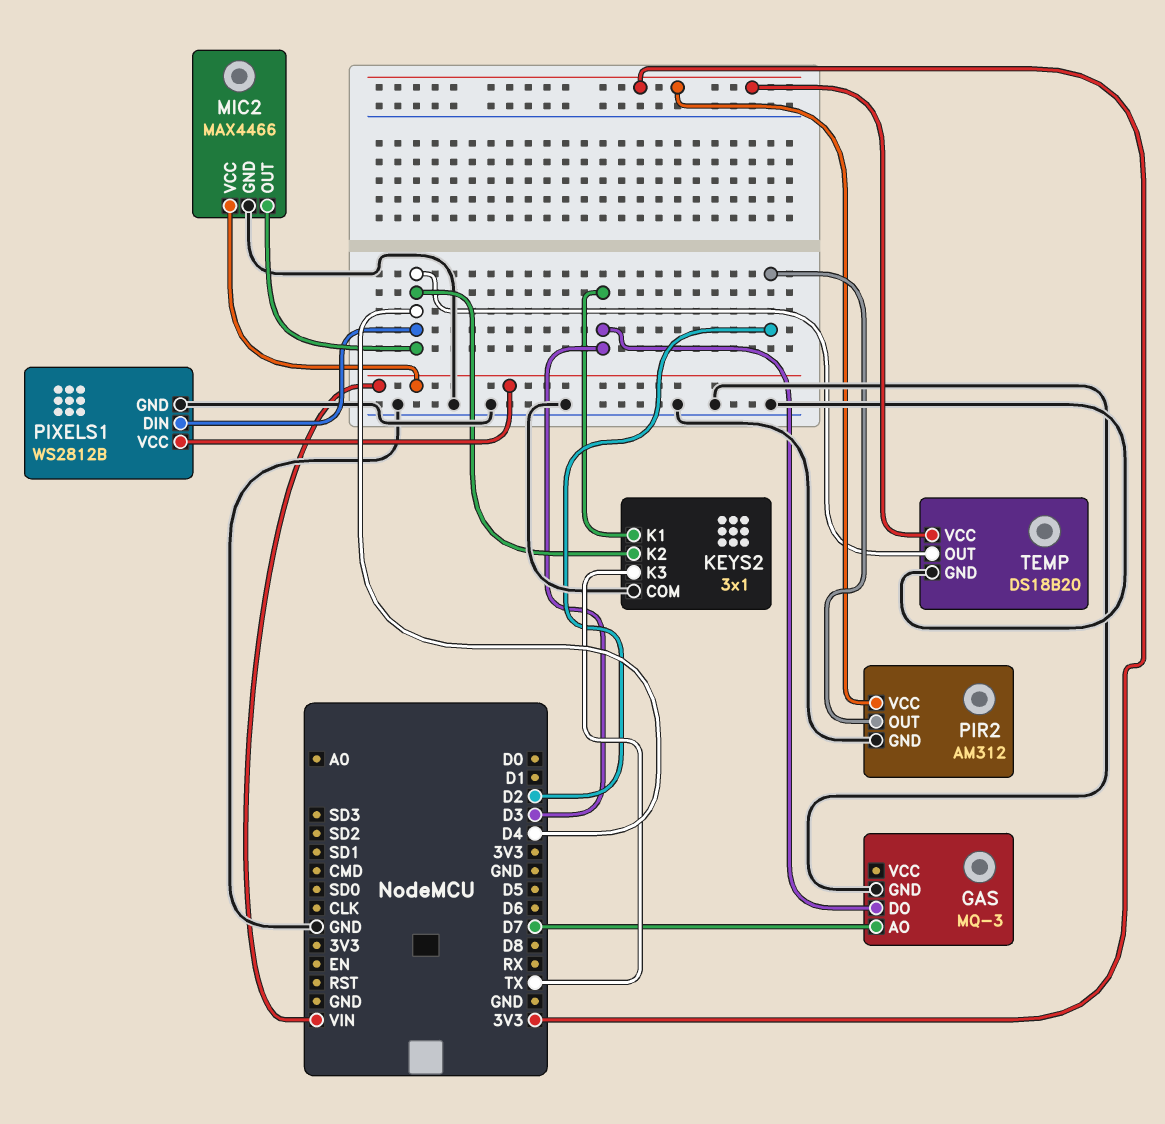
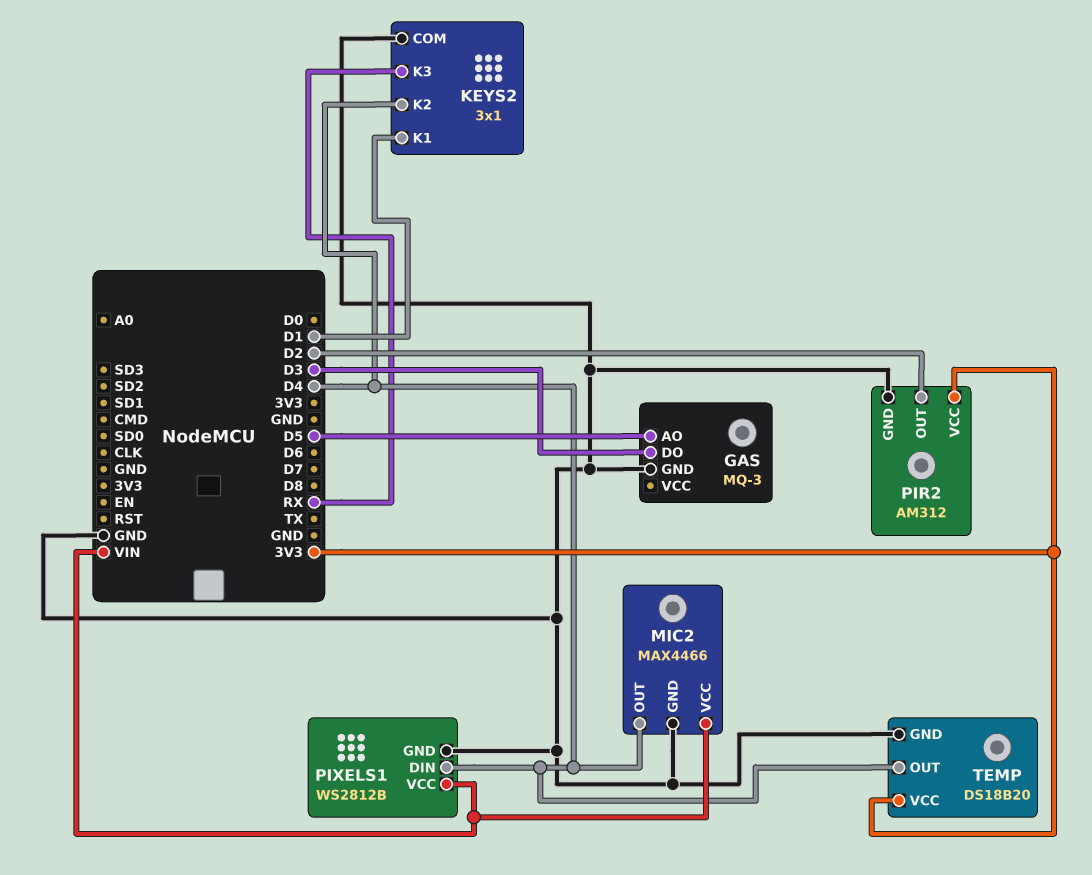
GAS pin AO: D7 -> D5
KEYS2 pin K1: D3 -> D1
KEYS2 pin K3: TX -> RX

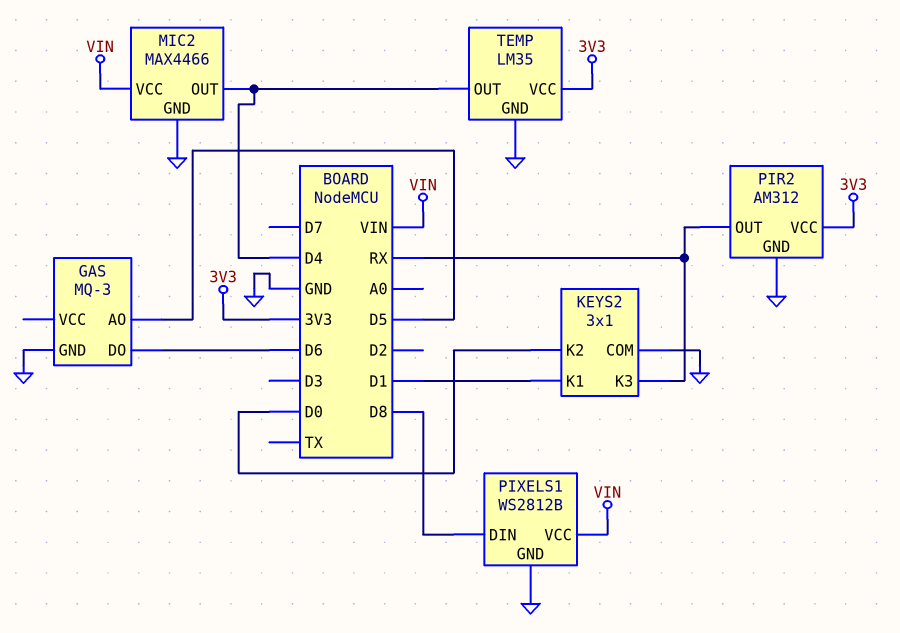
GAS pin DO: D3 -> D6
KEYS2 pin K2: D4 -> D0
PIR2 pin OUT: D2 -> RX
PIXELS1 pin DIN: D4 -> D8
TEMP: DS18B20 -> LM35

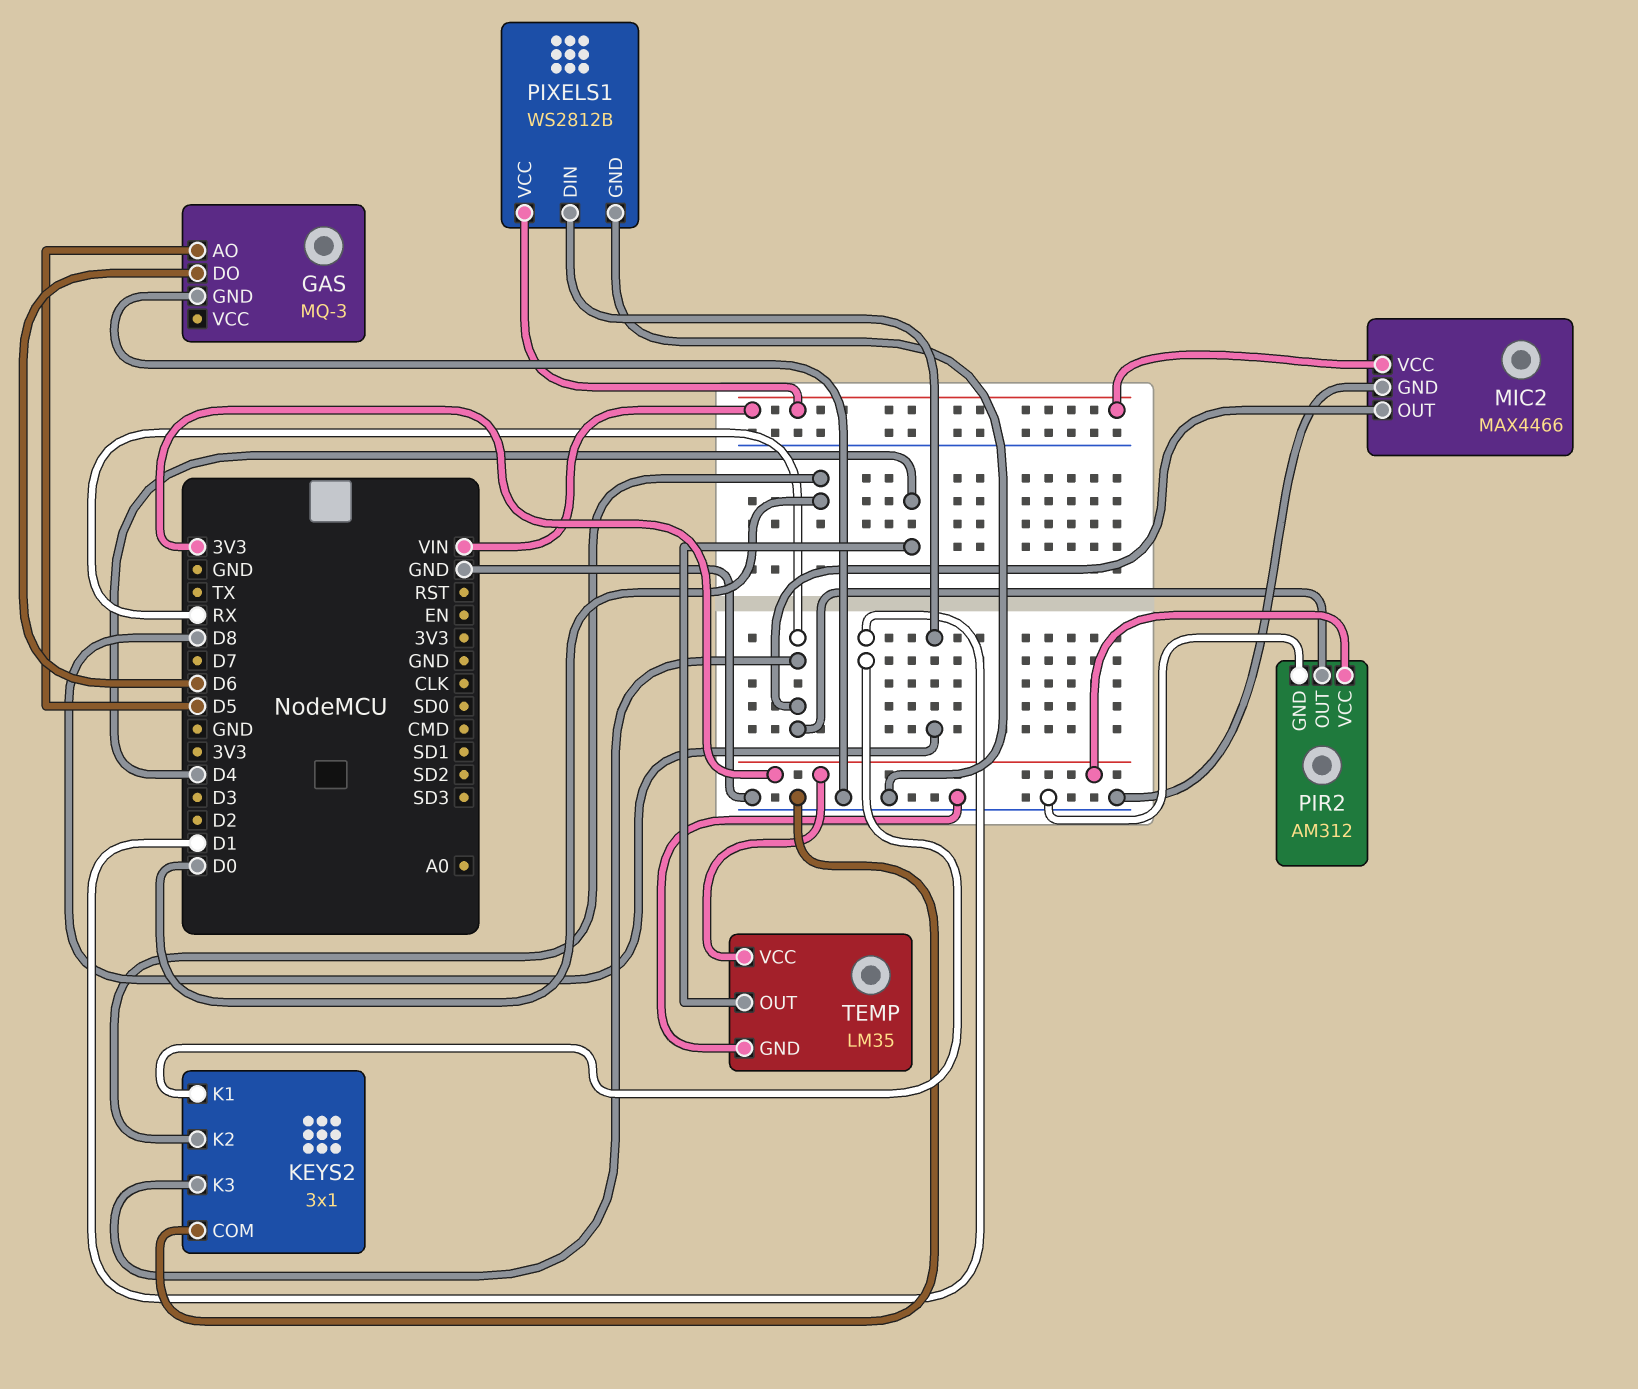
MIC2 pin OUT: D4 -> RX

